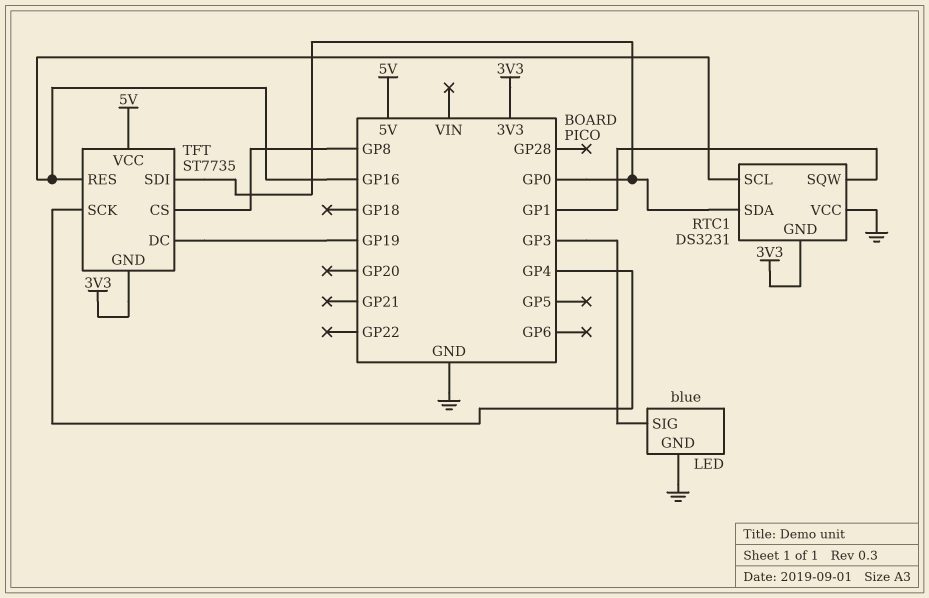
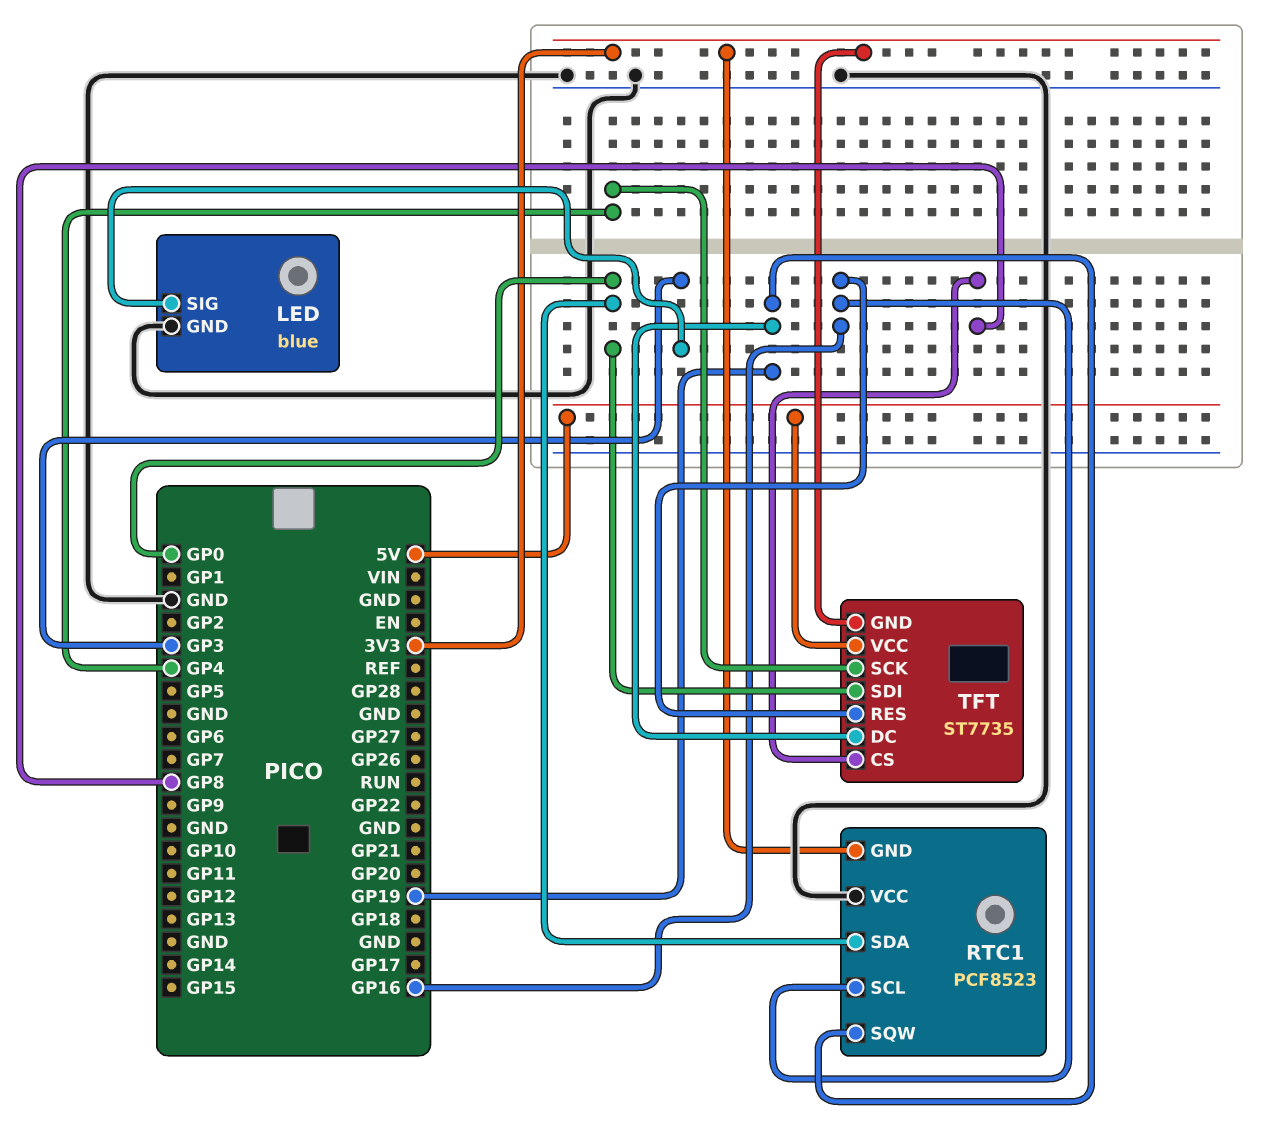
RTC1: DS3231 -> PCF8523
RTC1 pin SQW: GP1 -> GP19

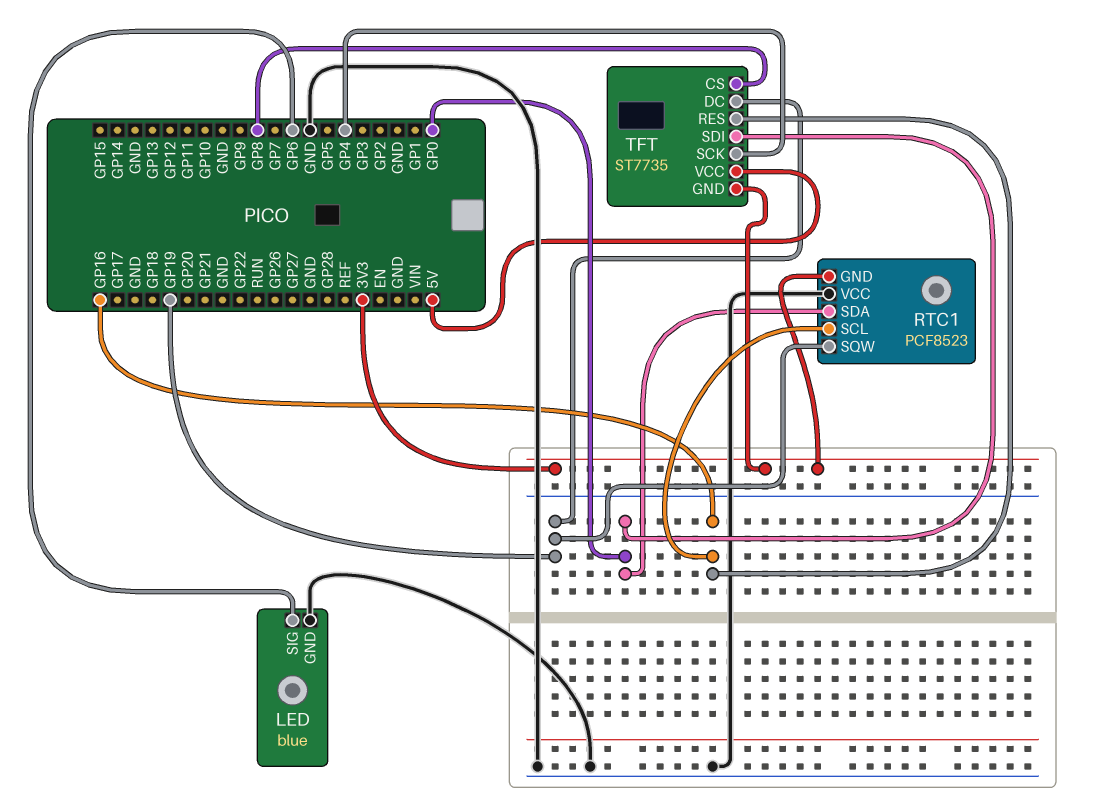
LED pin SIG: GP3 -> GP6

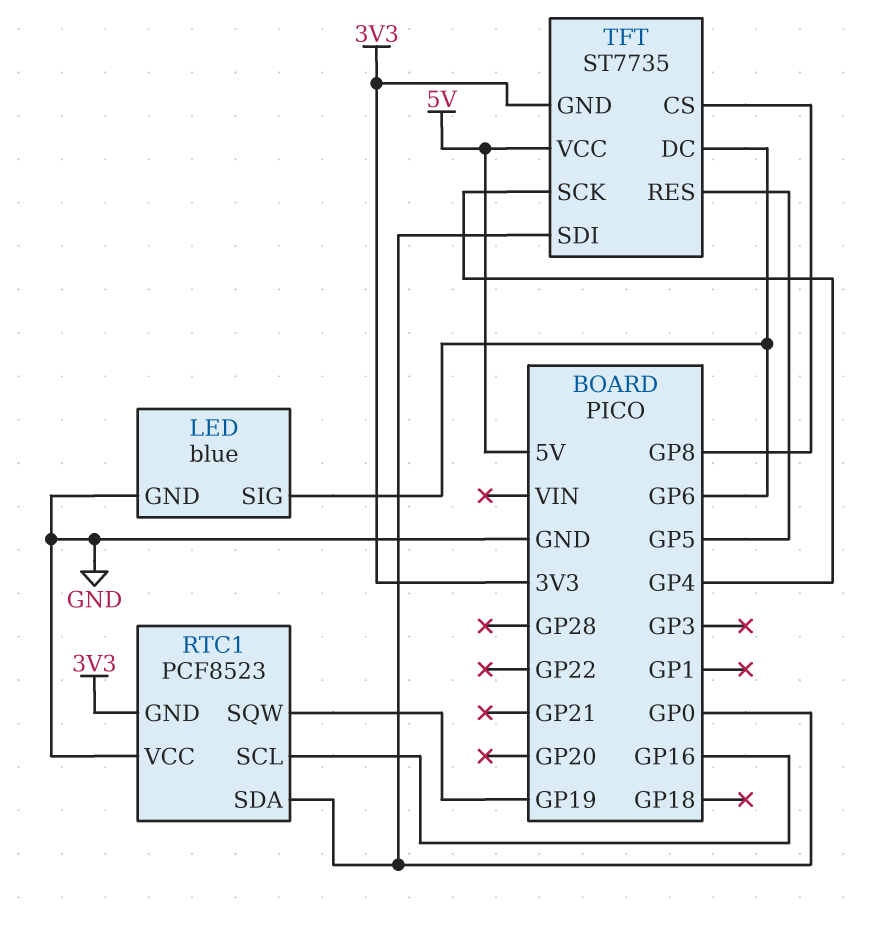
TFT pin DC: GP19 -> GP6
TFT pin RES: GP16 -> GP5

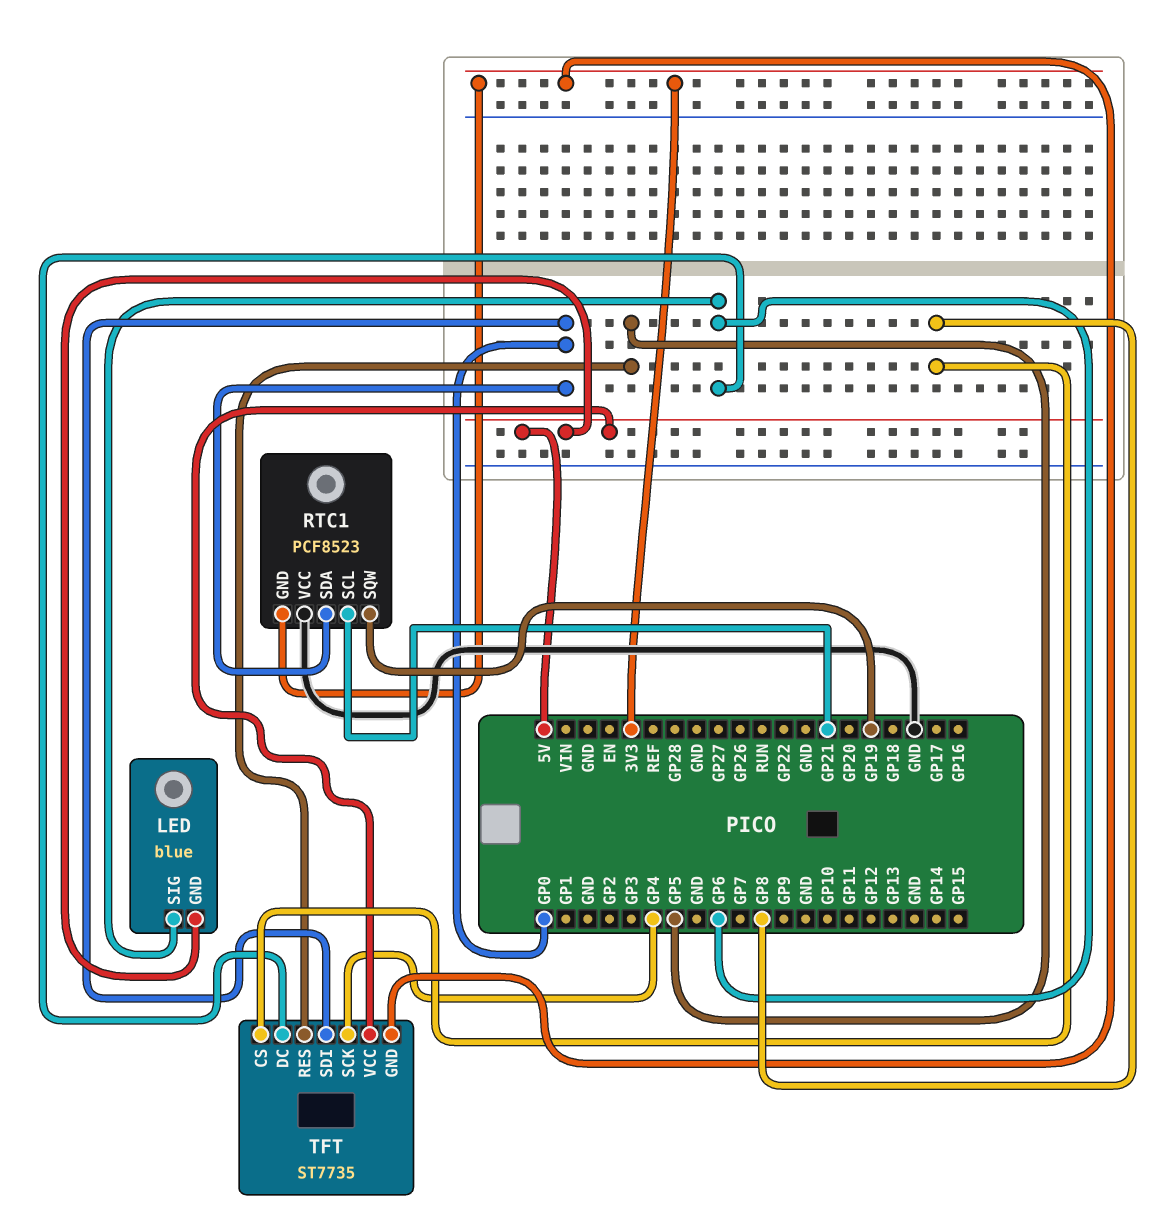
LED pin GND: GND -> 5V
RTC1 pin SCL: GP16 -> GP21

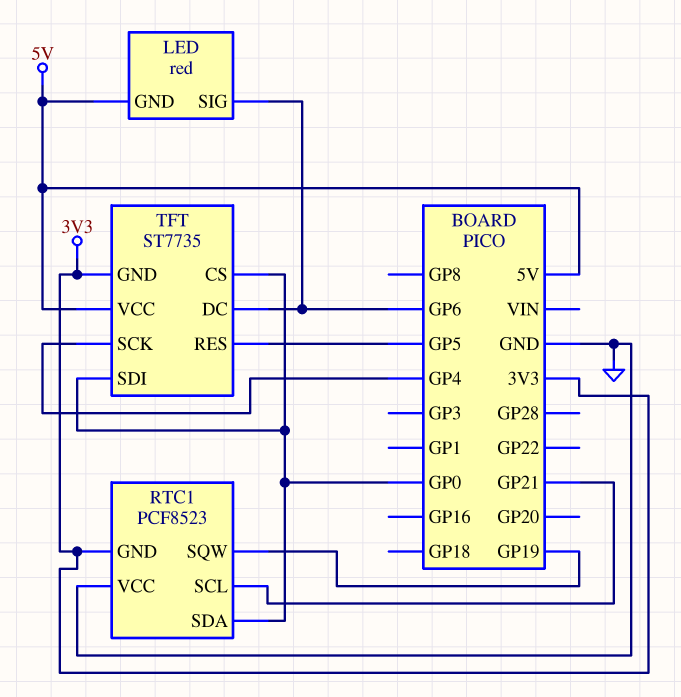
LED: blue -> red
TFT pin CS: GP8 -> GP0

